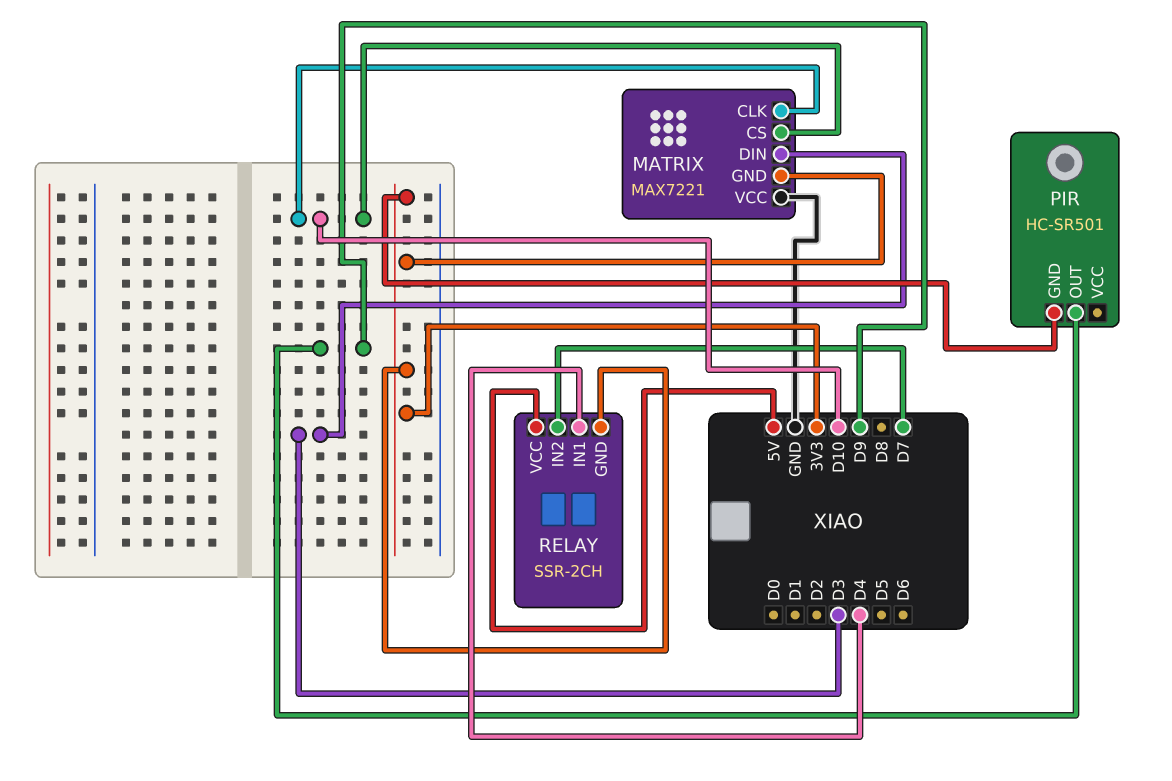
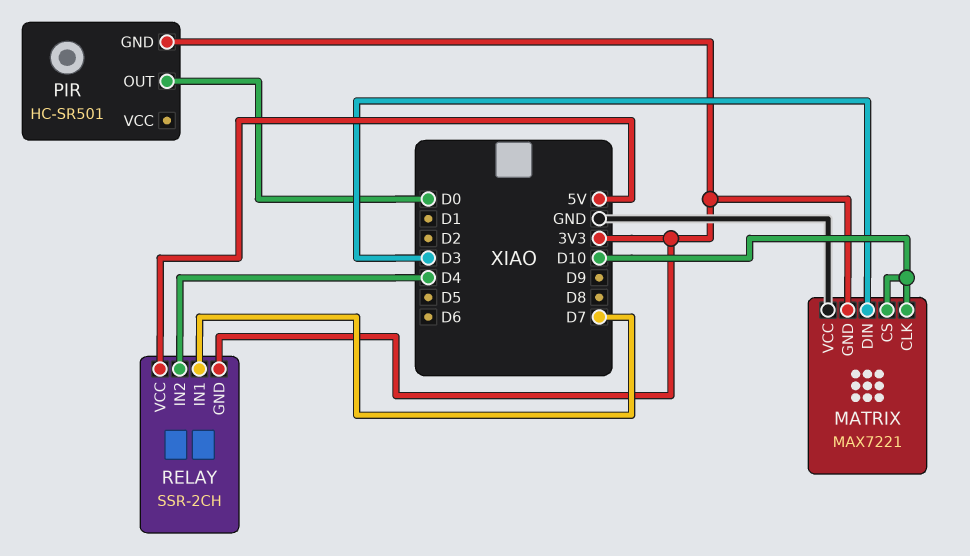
PIR pin OUT: D9 -> D0
RELAY pin IN1: D4 -> D7
RELAY pin IN2: D7 -> D4

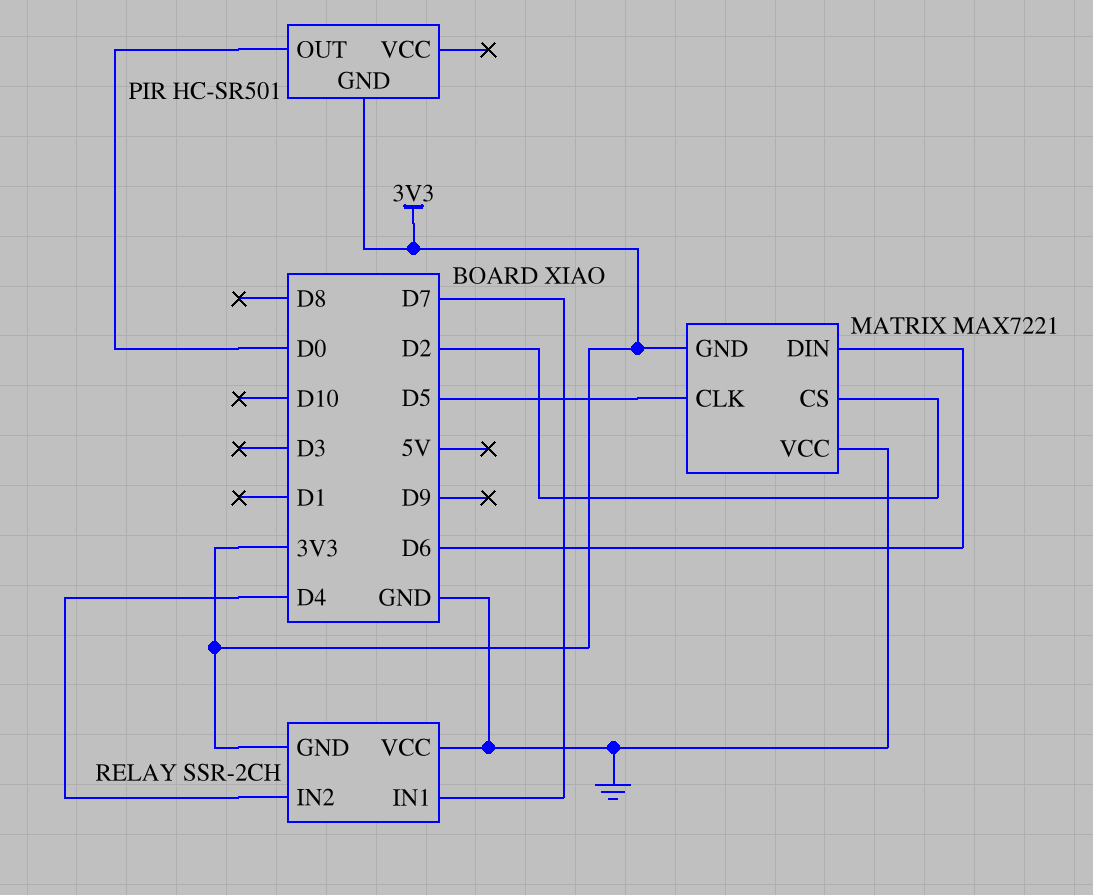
MATRIX pin CLK: D10 -> D5
MATRIX pin CS: D10 -> D2
MATRIX pin DIN: D3 -> D6
RELAY pin VCC: 5V -> GND

